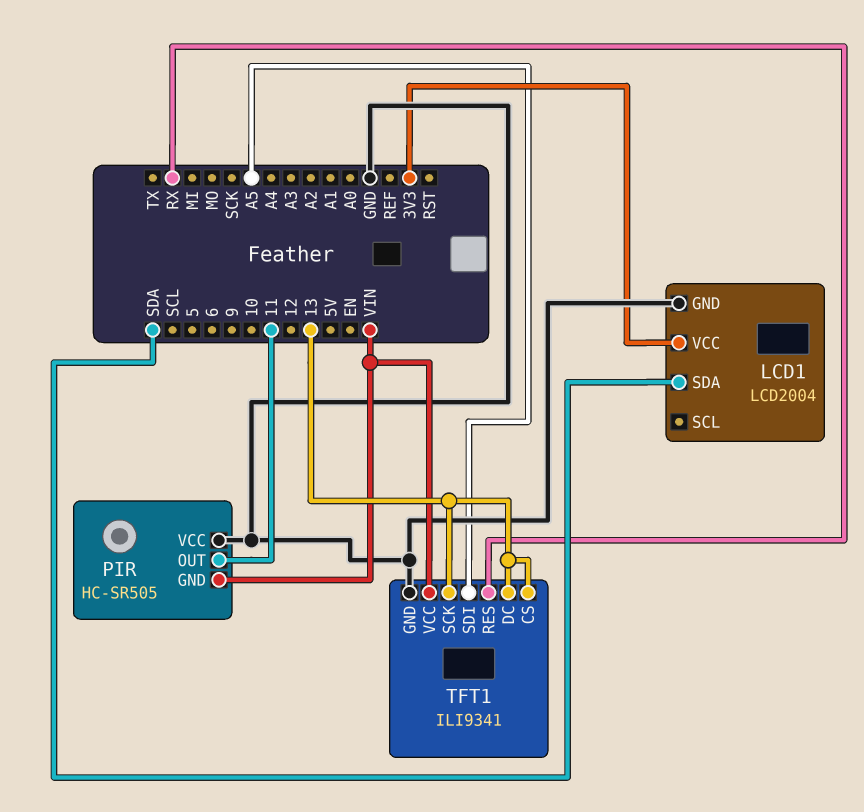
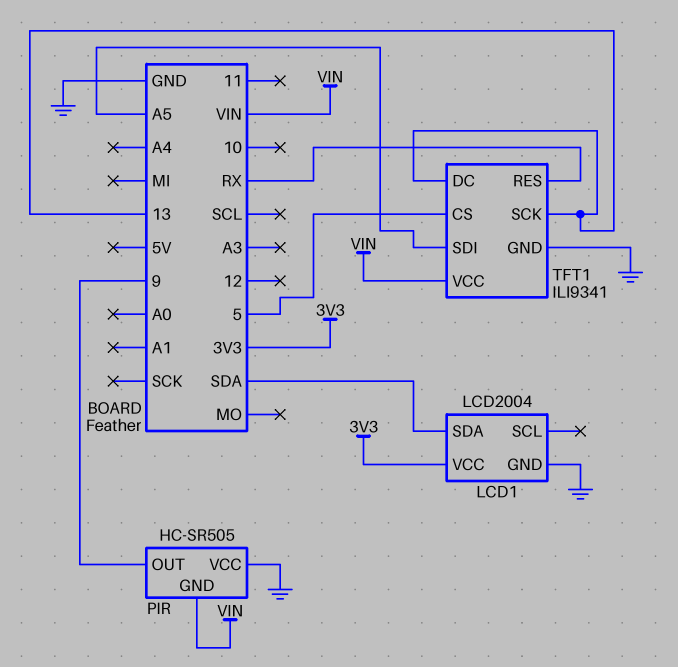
PIR pin OUT: 11 -> 9
TFT1 pin CS: 13 -> 5

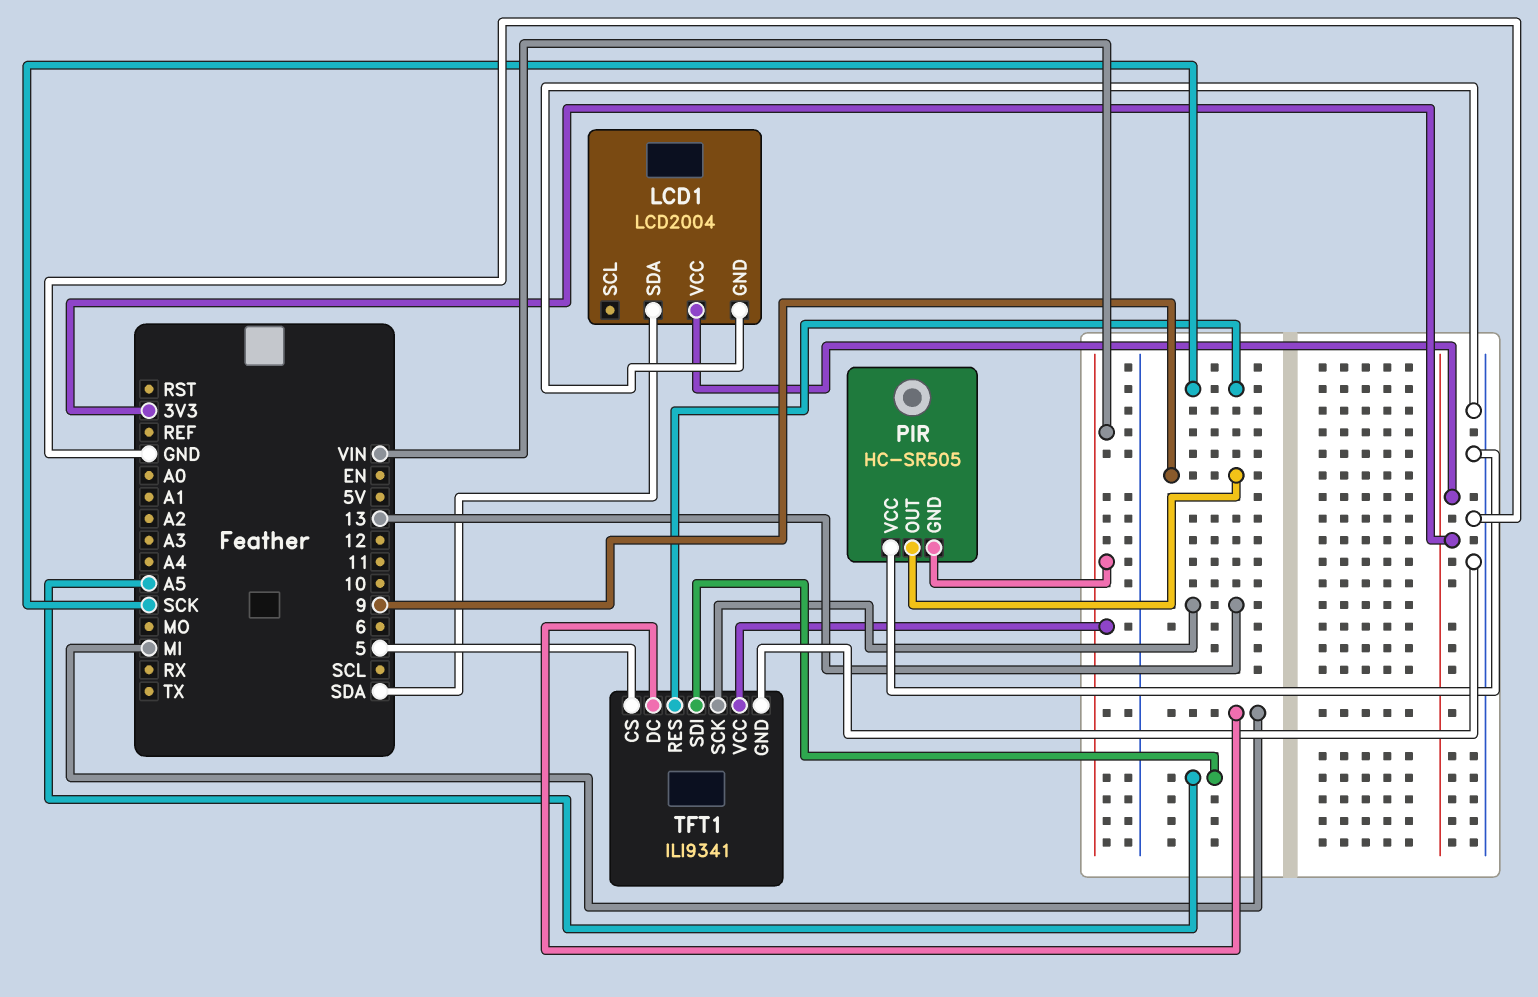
TFT1 pin DC: 13 -> MI
TFT1 pin RES: RX -> SCK

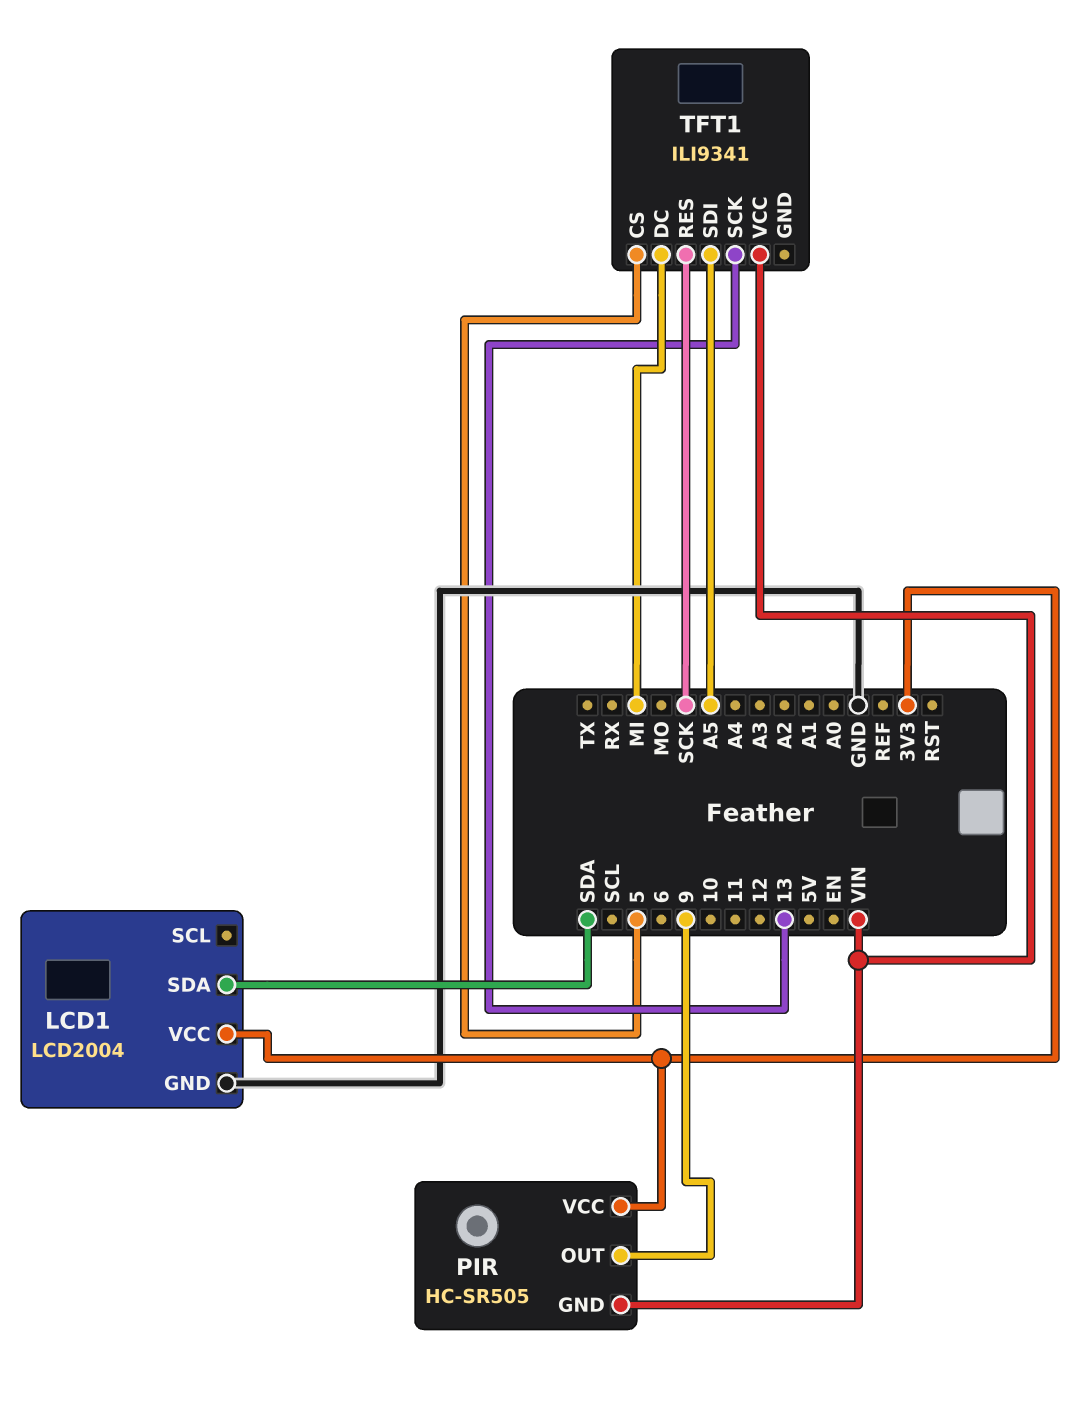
PIR pin VCC: GND -> 3V3
TFT1 pin GND: GND -> none

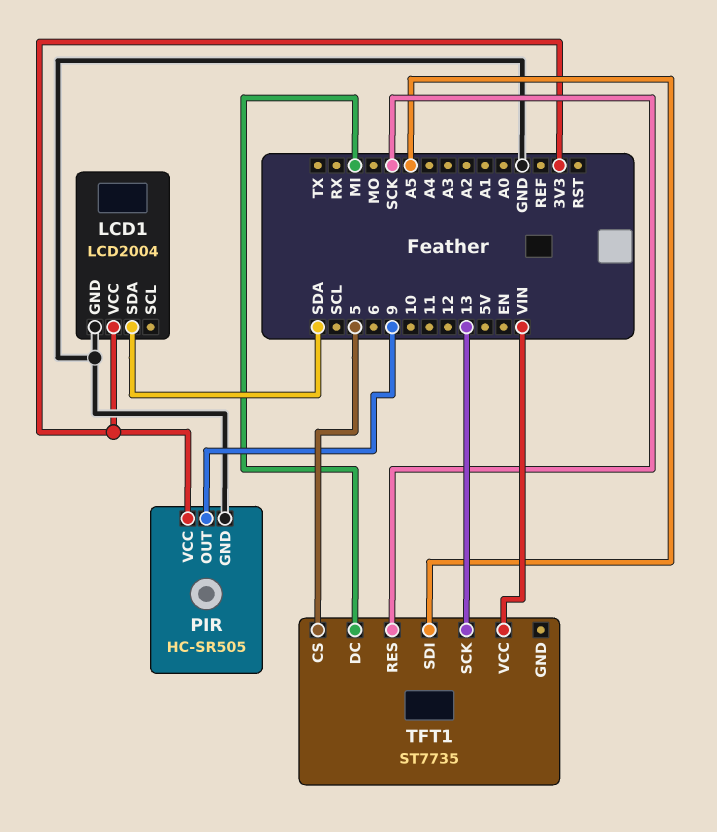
PIR pin GND: VIN -> GND
TFT1: ILI9341 -> ST7735

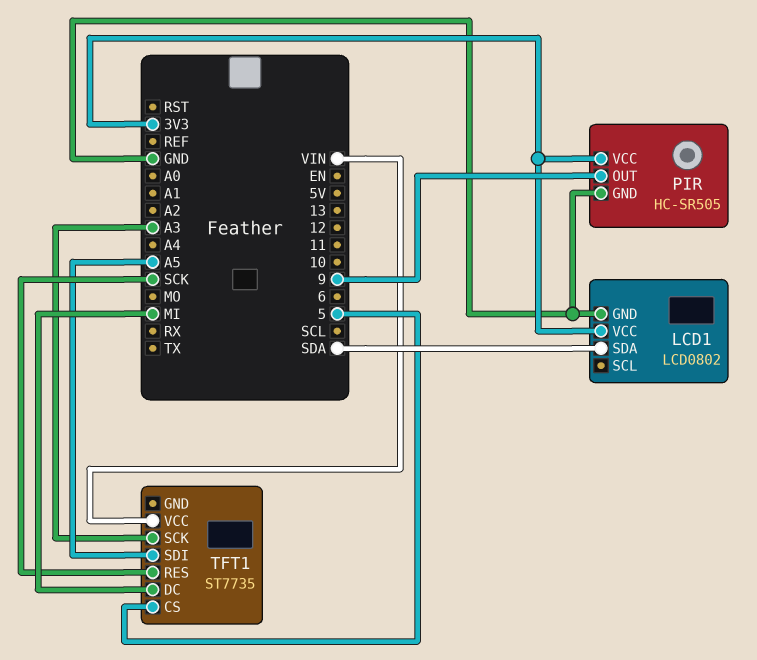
LCD1: LCD2004 -> LCD0802
TFT1 pin SCK: 13 -> A3

